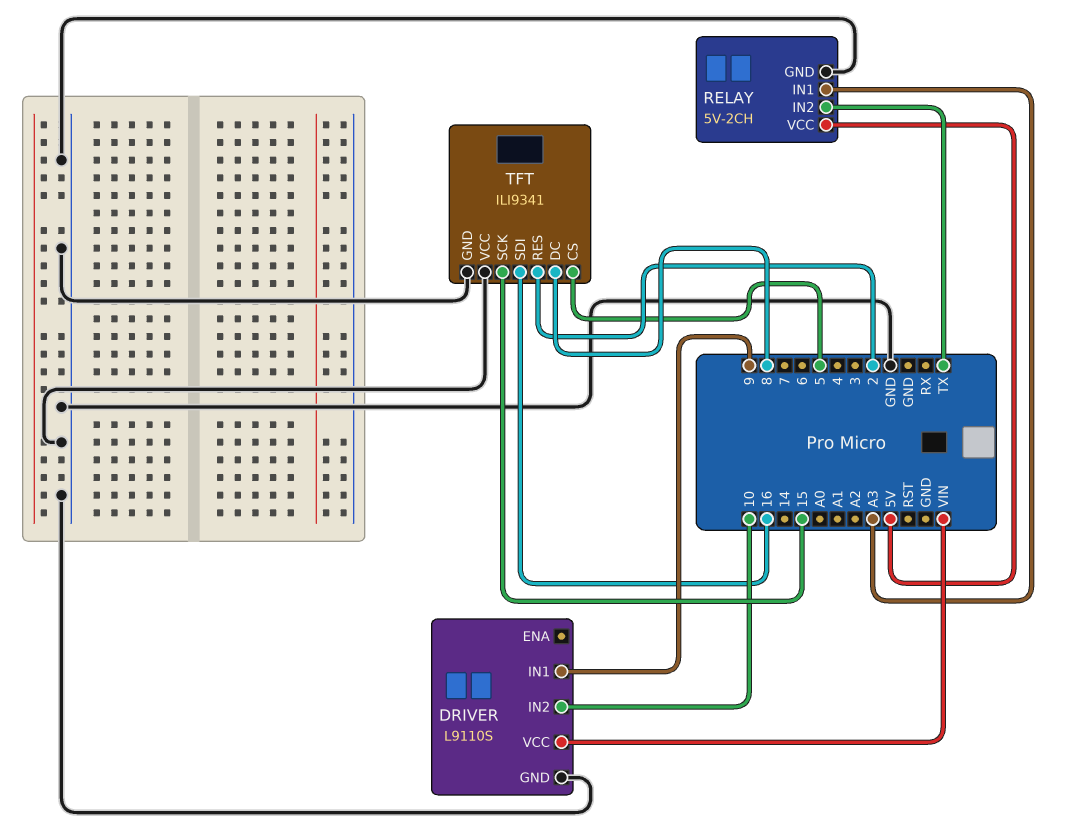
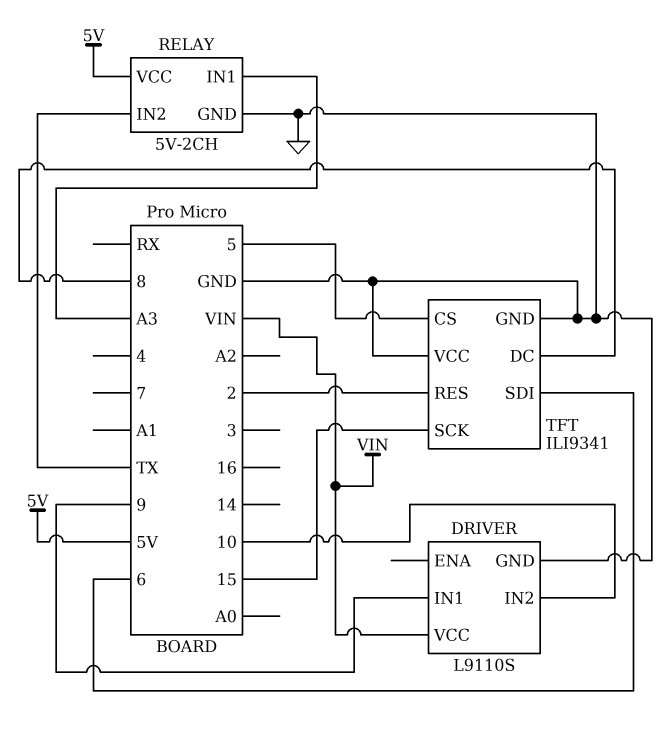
TFT pin SDI: 16 -> 6

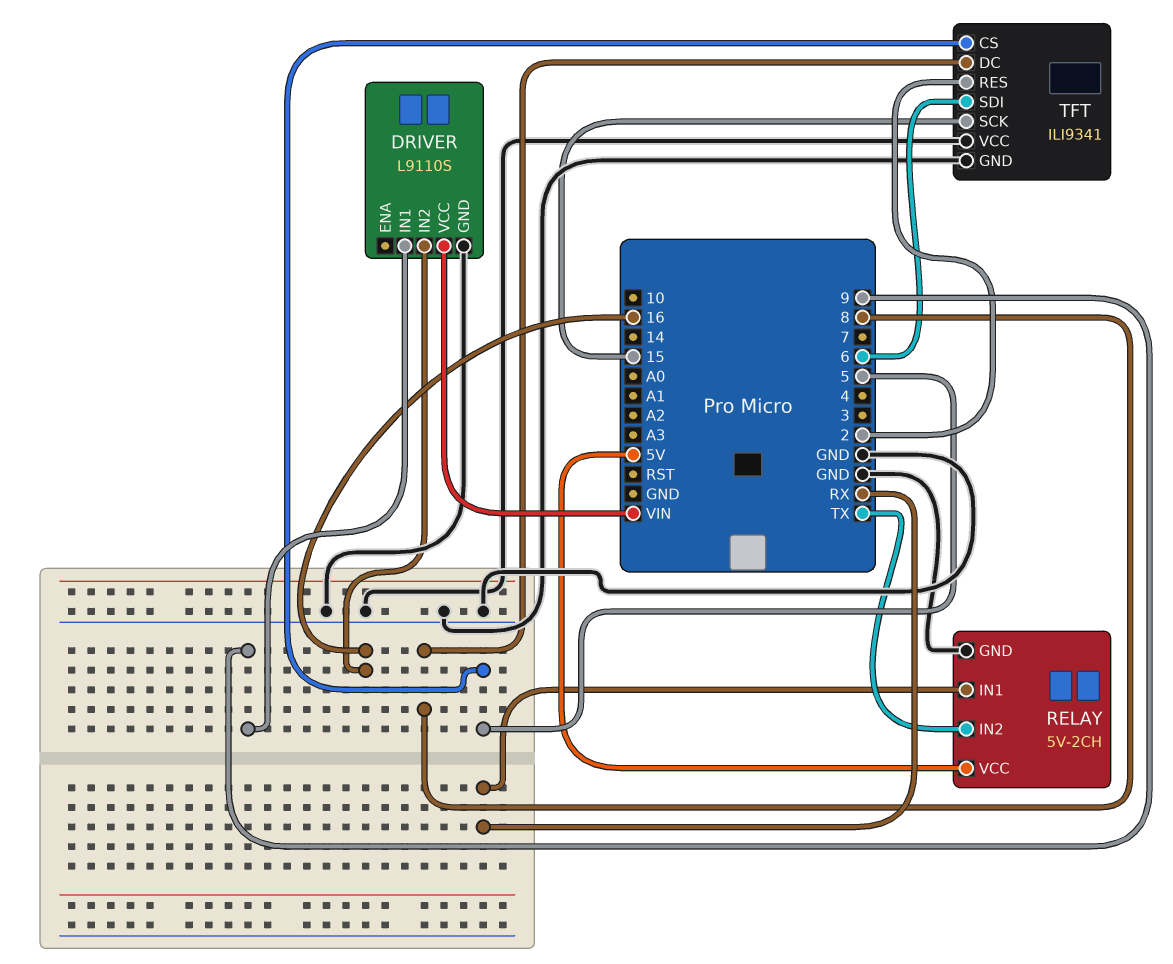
DRIVER pin IN2: 10 -> 16
RELAY pin IN1: A3 -> RX

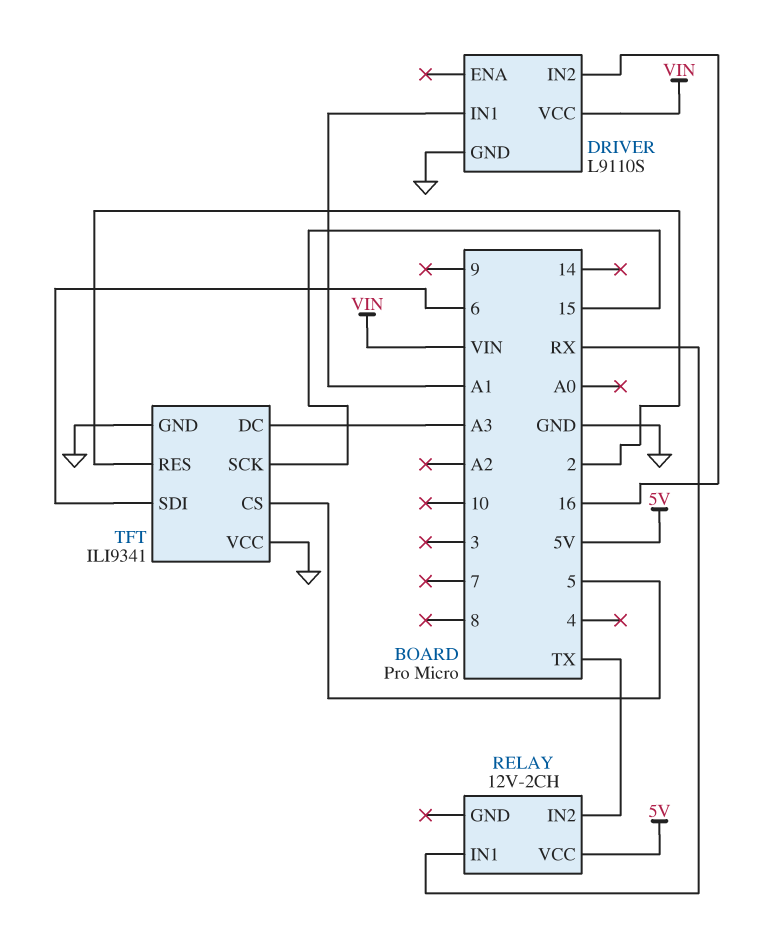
DRIVER pin IN1: 9 -> A1
RELAY: 5V-2CH -> 12V-2CH
RELAY pin GND: GND -> none
TFT pin DC: 8 -> A3

